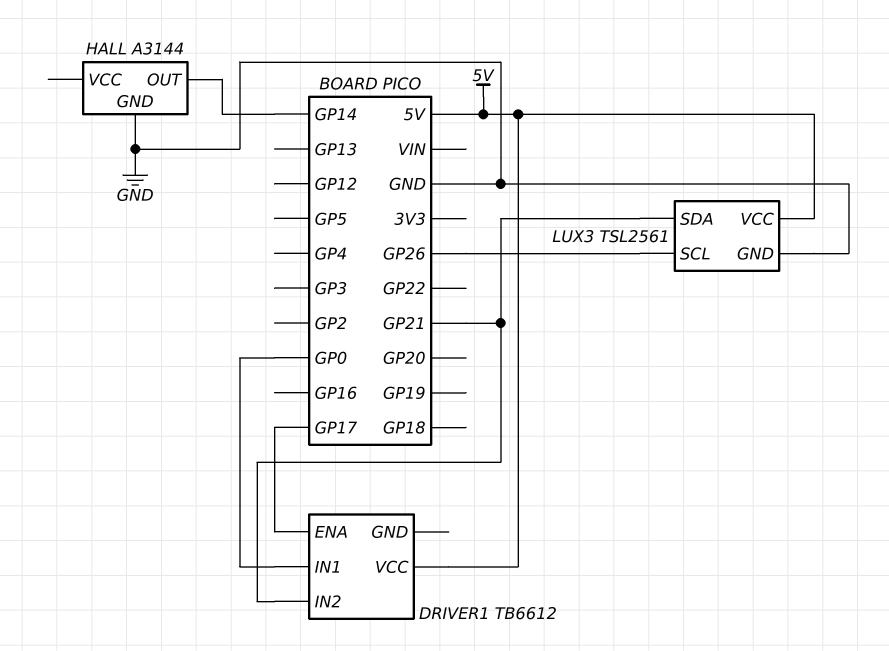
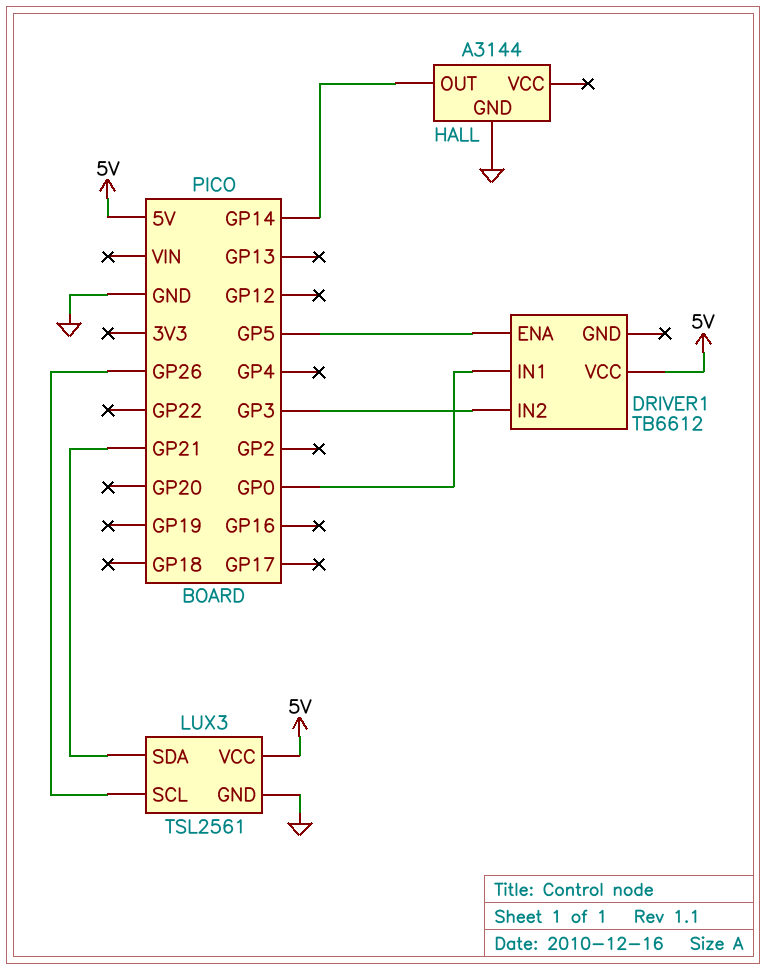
DRIVER1 pin ENA: GP17 -> GP5
DRIVER1 pin IN2: GP21 -> GP3

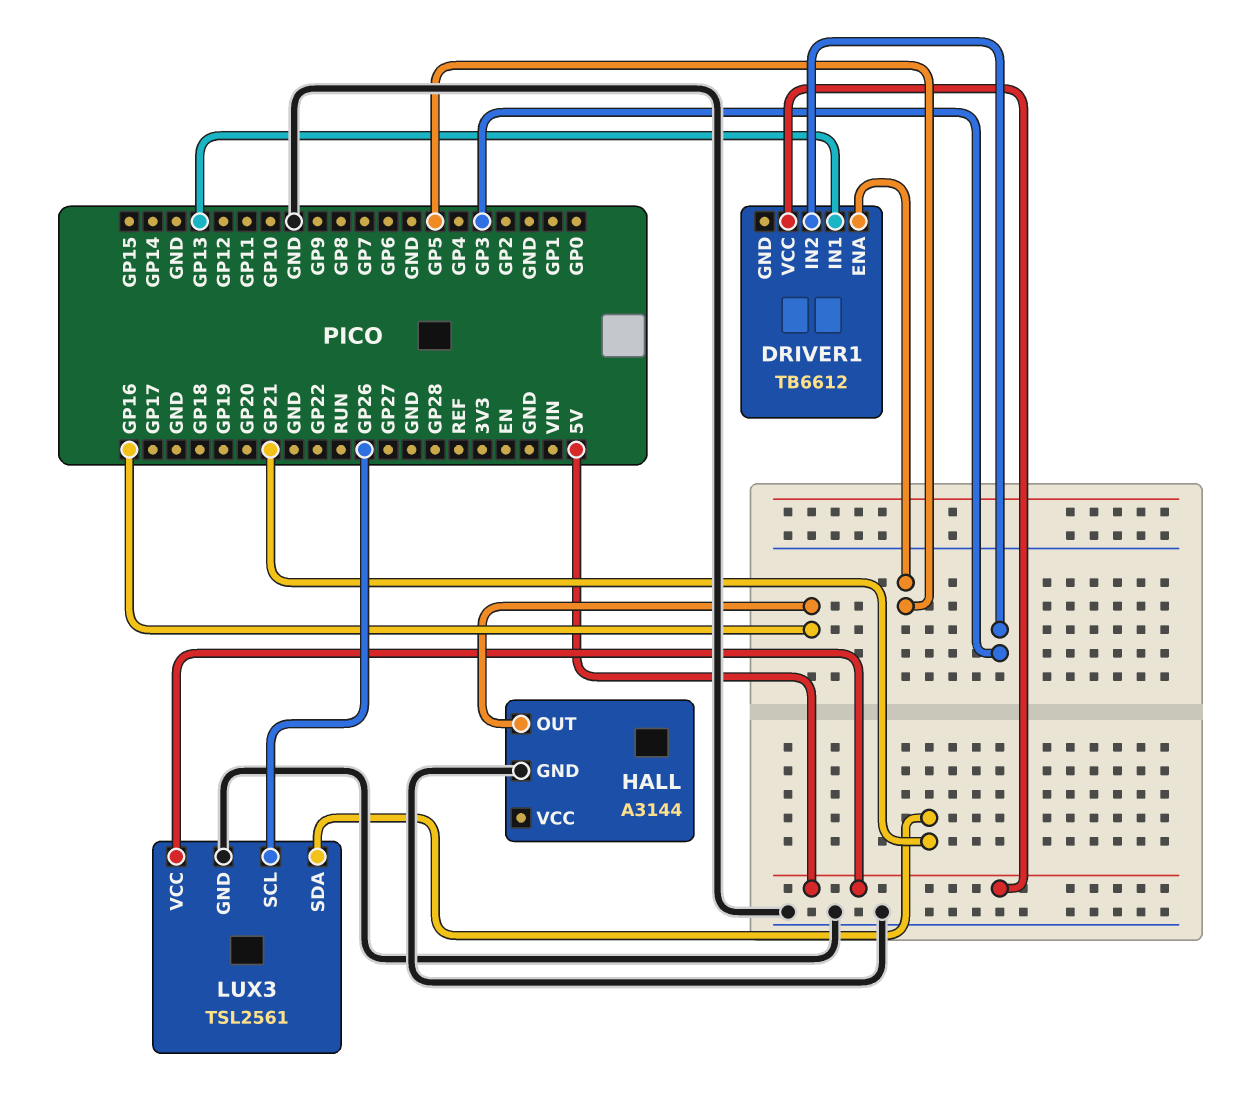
DRIVER1 pin IN1: GP0 -> GP13
HALL pin OUT: GP14 -> GP16

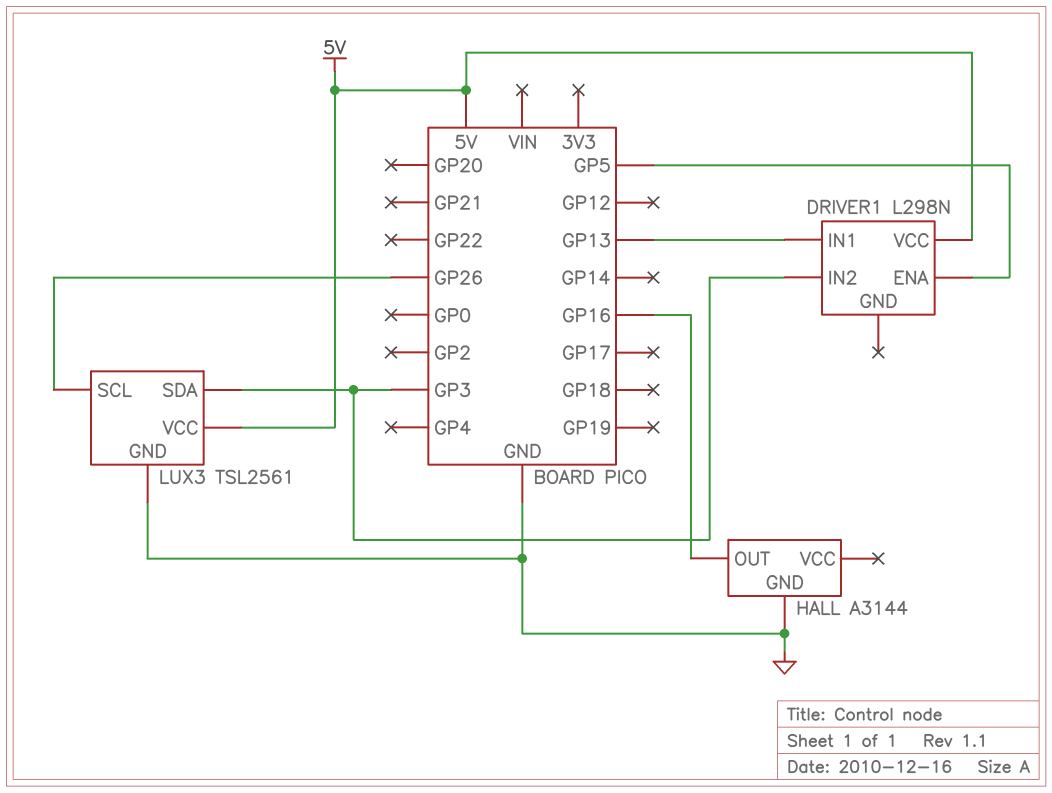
DRIVER1: TB6612 -> L298N
LUX3 pin SDA: GP21 -> GP3

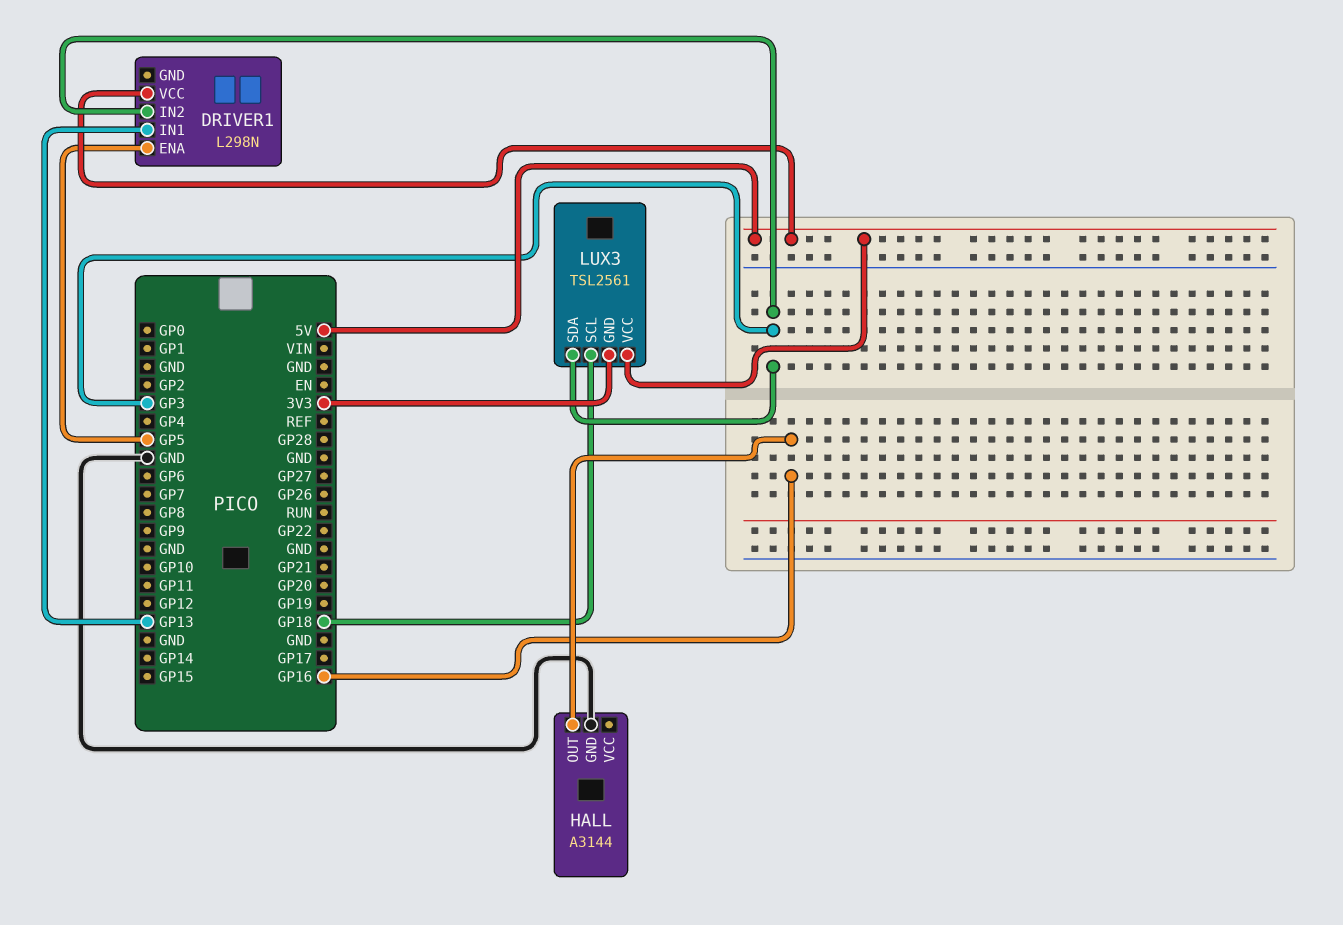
LUX3 pin GND: GND -> 3V3
LUX3 pin SCL: GP26 -> GP18

